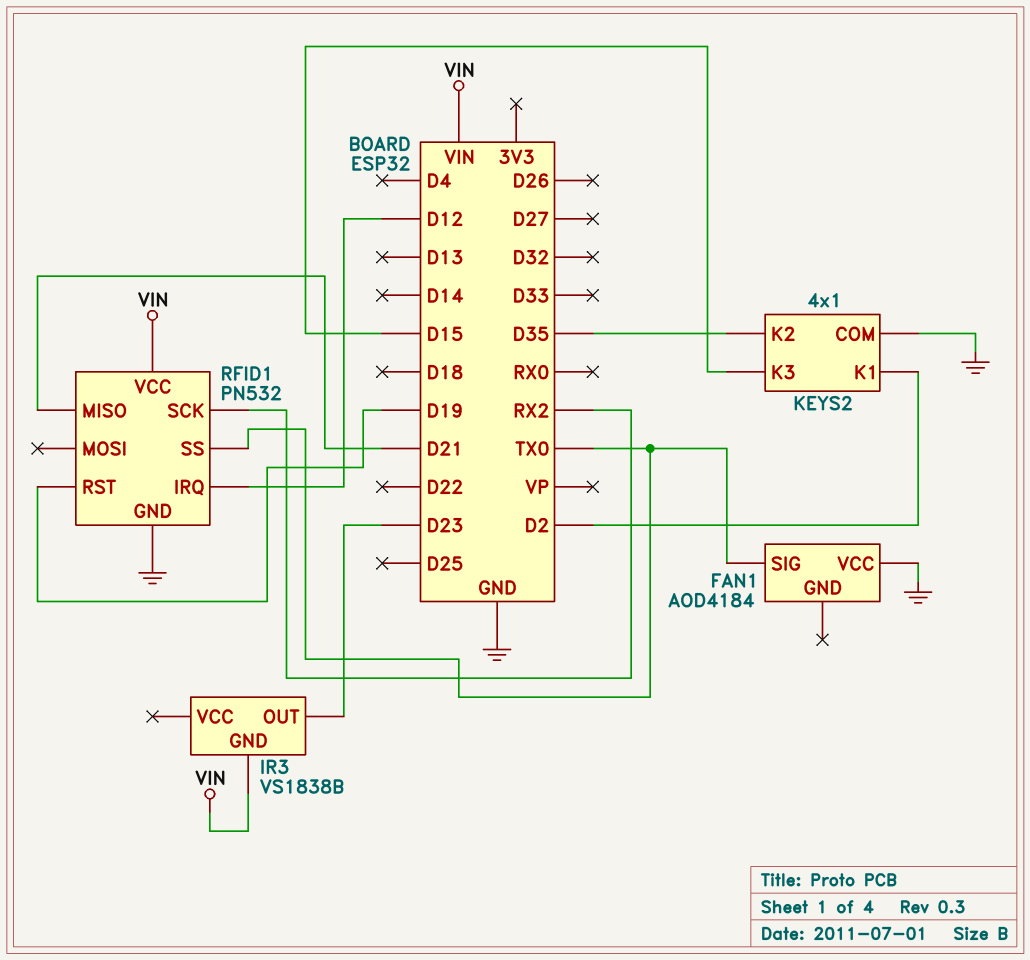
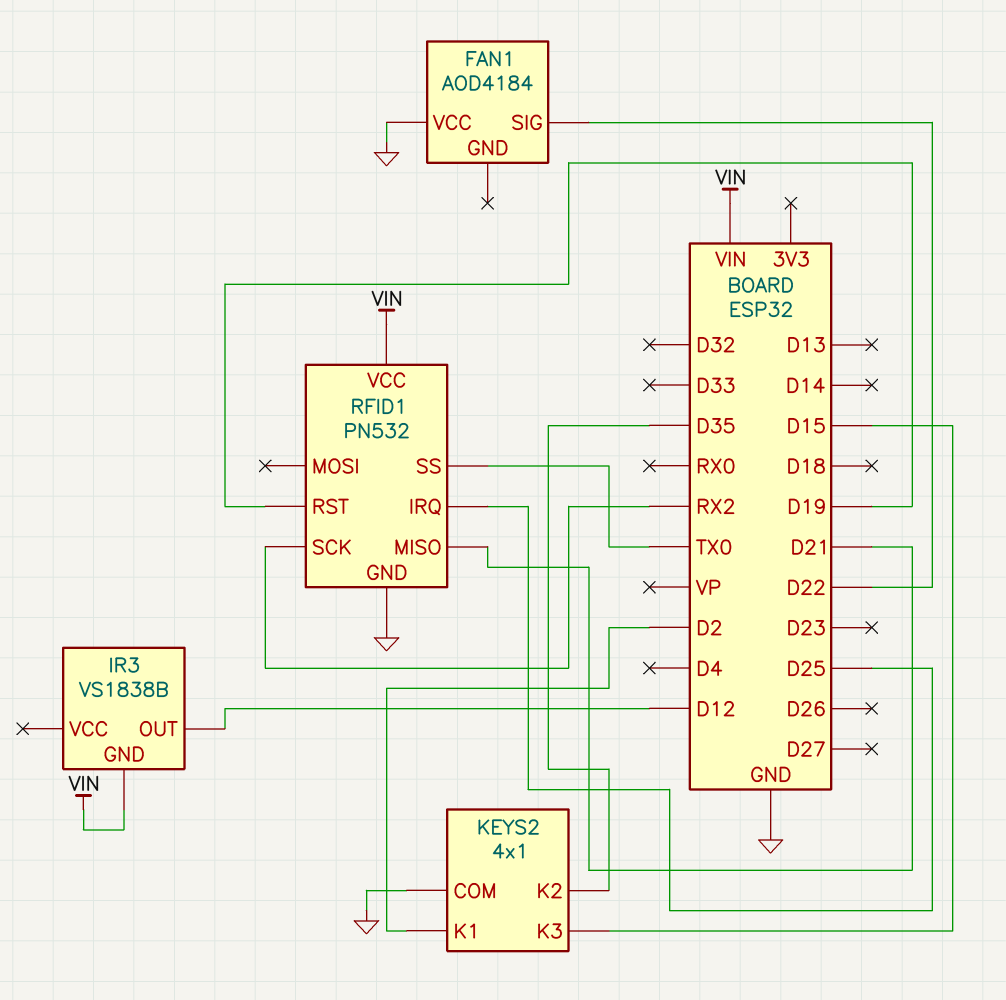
FAN1 pin SIG: TX0 -> D22
IR3 pin OUT: D23 -> D12
RFID1 pin IRQ: D12 -> D25

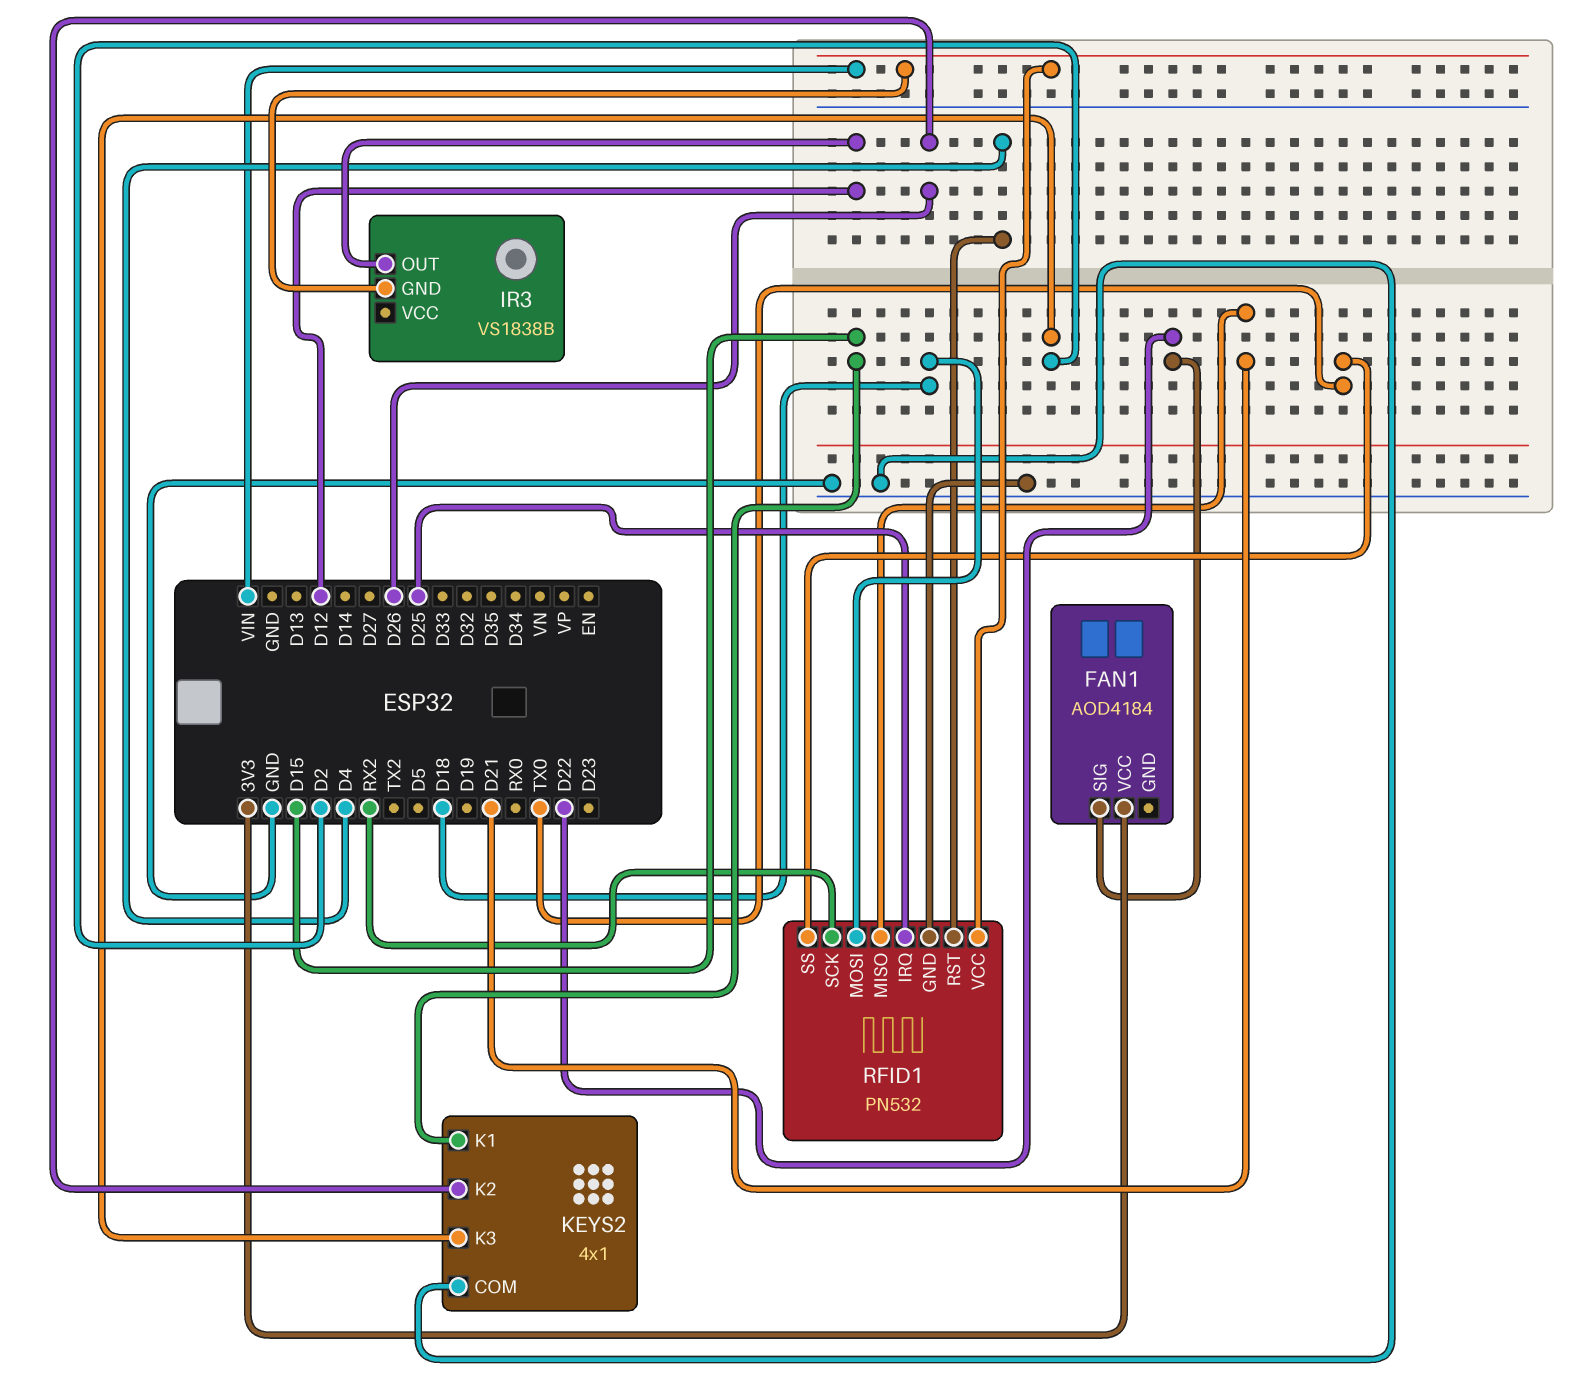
FAN1 pin VCC: GND -> 3V3
KEYS2 pin K1: D2 -> D15
KEYS2 pin K2: D35 -> D26
KEYS2 pin K3: D15 -> D2
RFID1 pin MOSI: none -> D18
RFID1 pin RST: D19 -> D4

